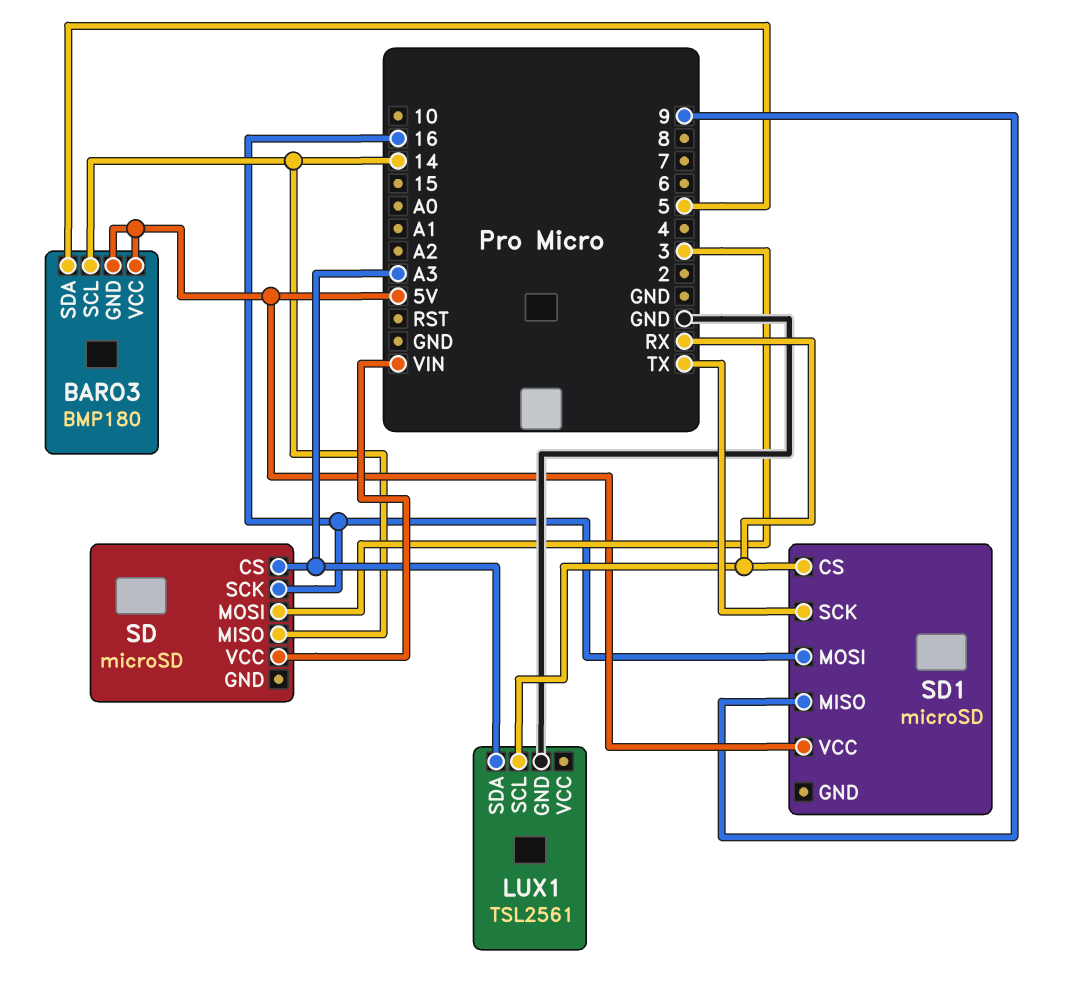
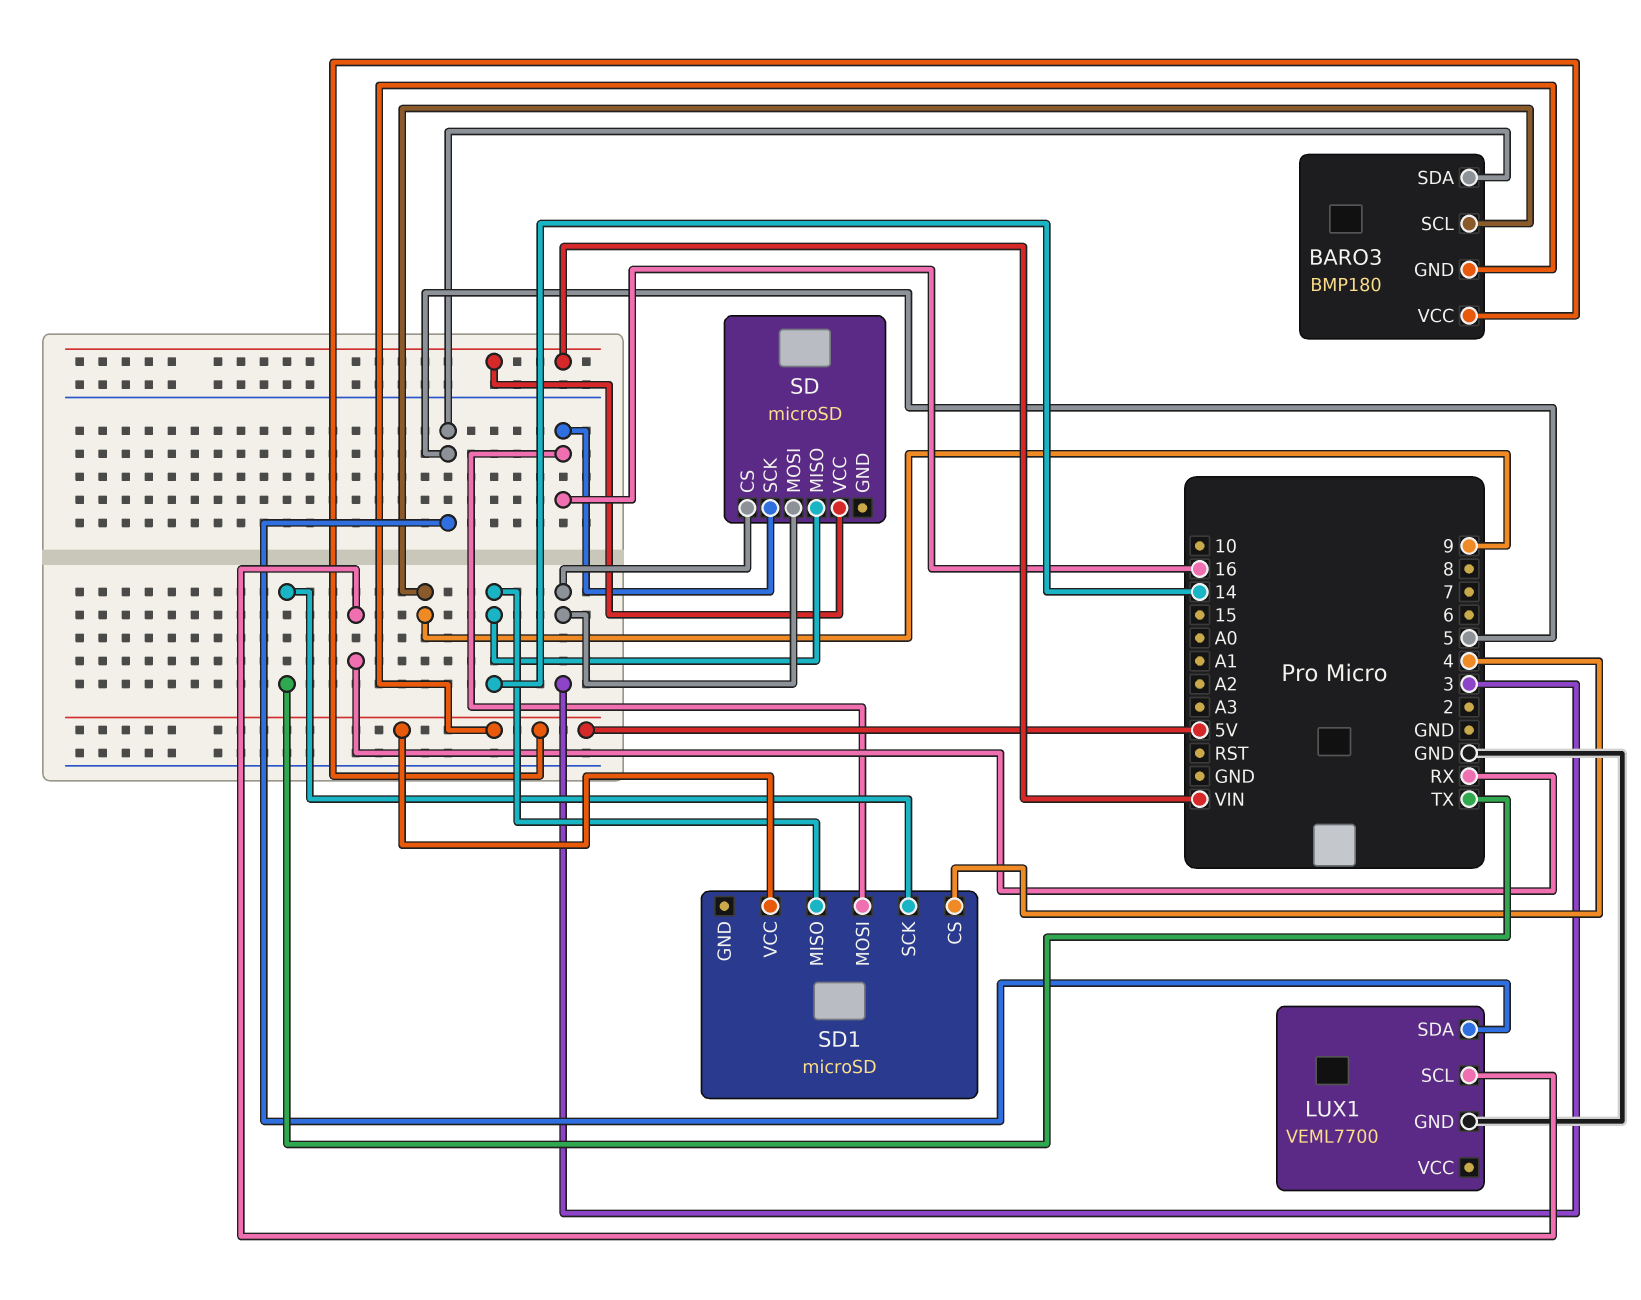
BARO3 pin SCL: 14 -> 9
LUX1: TSL2561 -> VEML7700
LUX1 pin SDA: A3 -> 5
SD pin CS: A3 -> 3
SD1 pin CS: RX -> 4
SD1 pin MISO: 9 -> 14

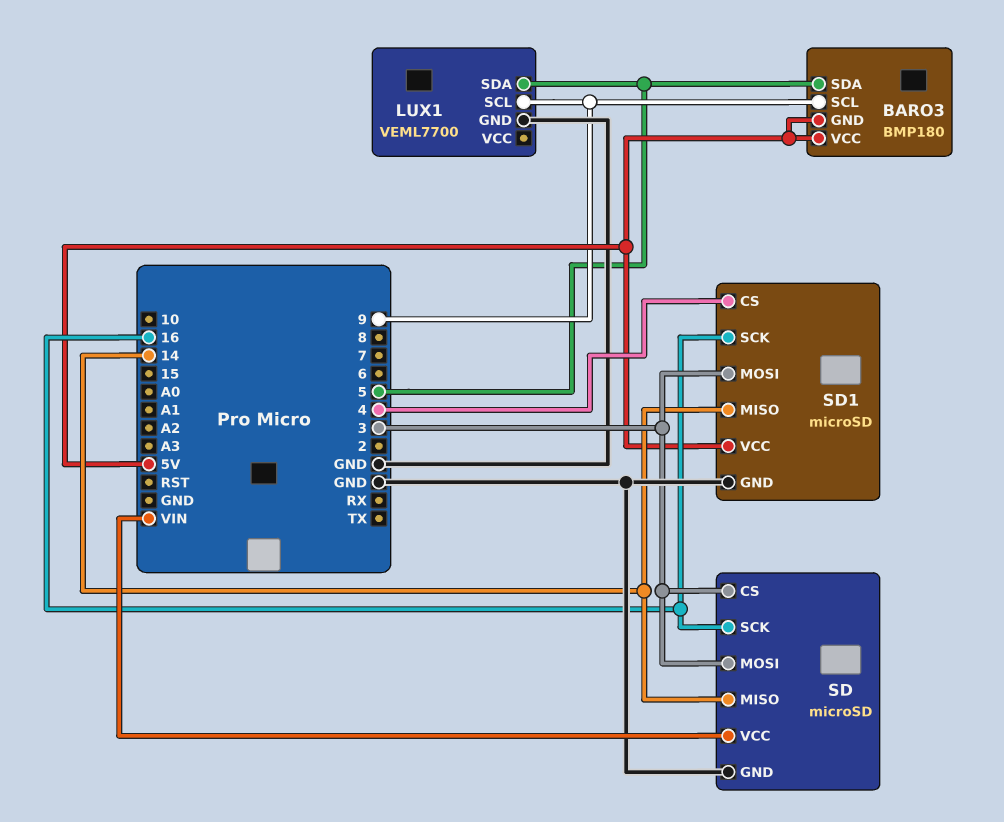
LUX1 pin SCL: RX -> 9
SD pin GND: none -> GND
SD1 pin GND: none -> GND
SD1 pin MOSI: 16 -> 3
SD1 pin SCK: TX -> 16

